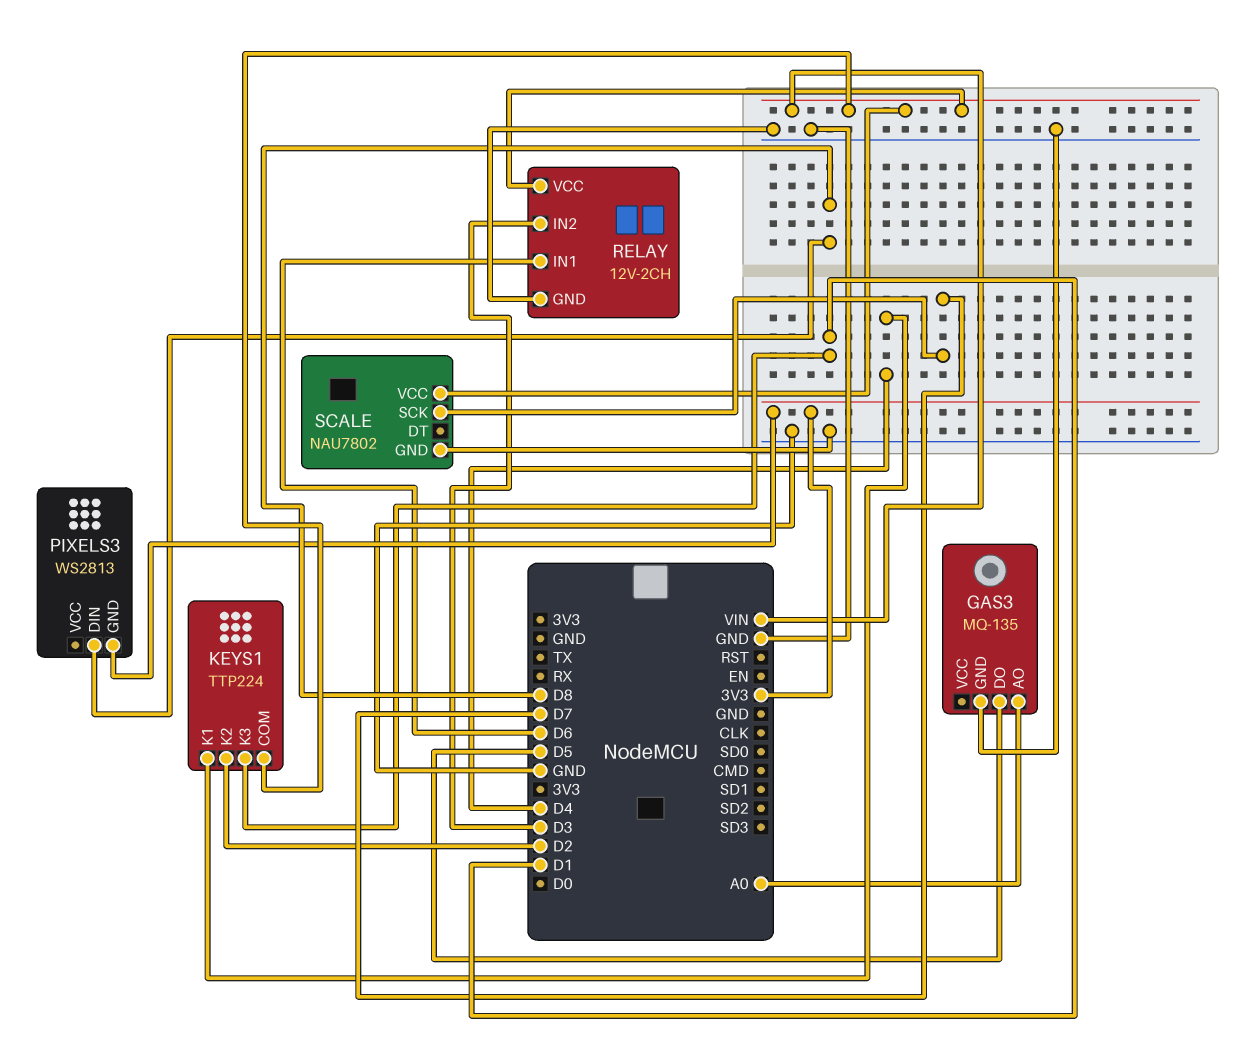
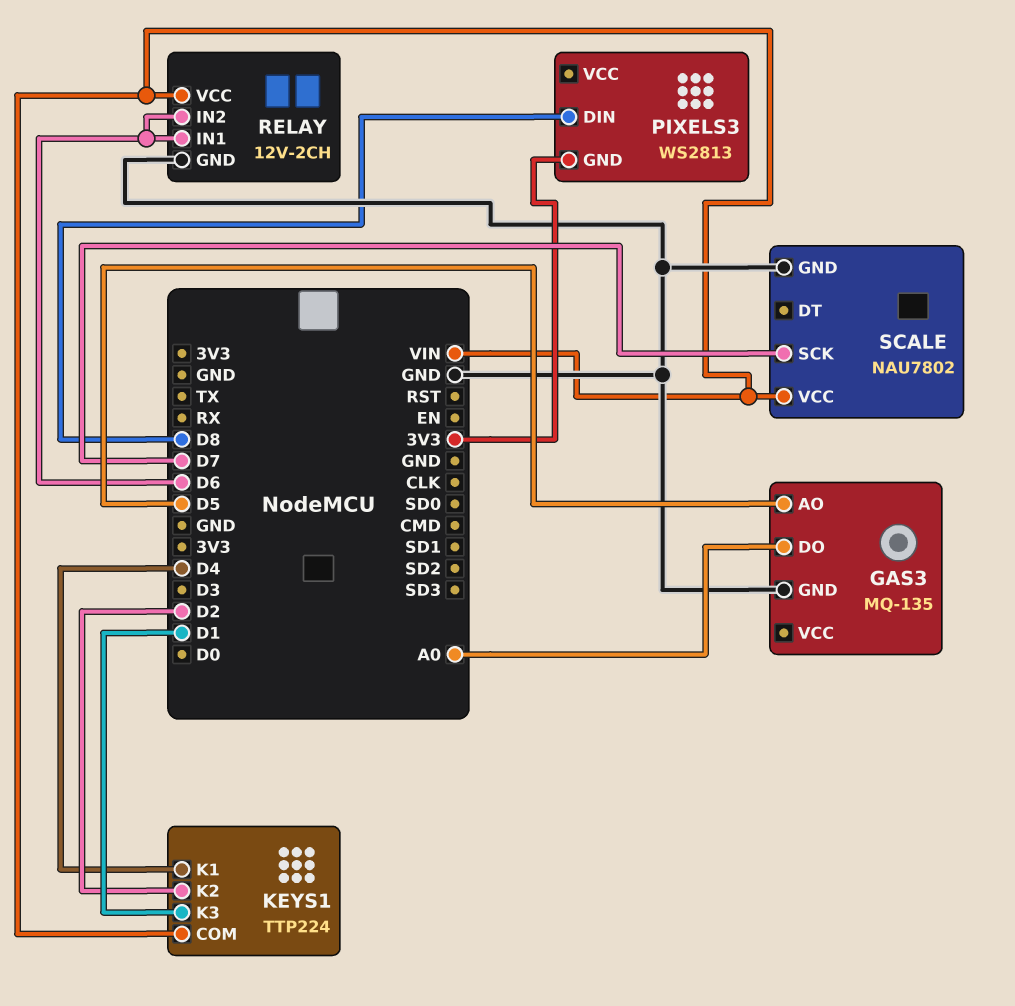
GAS3 pin AO: A0 -> D5
GAS3 pin DO: D5 -> A0
RELAY pin IN2: D3 -> D6

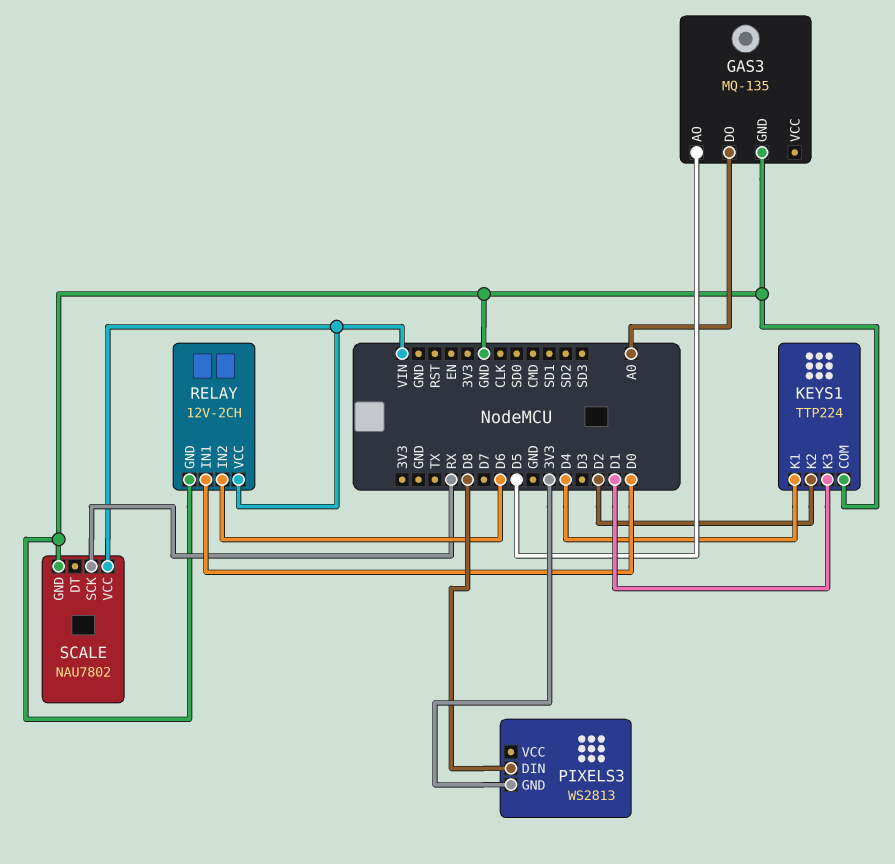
KEYS1 pin COM: VIN -> GND
RELAY pin IN1: D6 -> D0
SCALE pin SCK: D7 -> RX

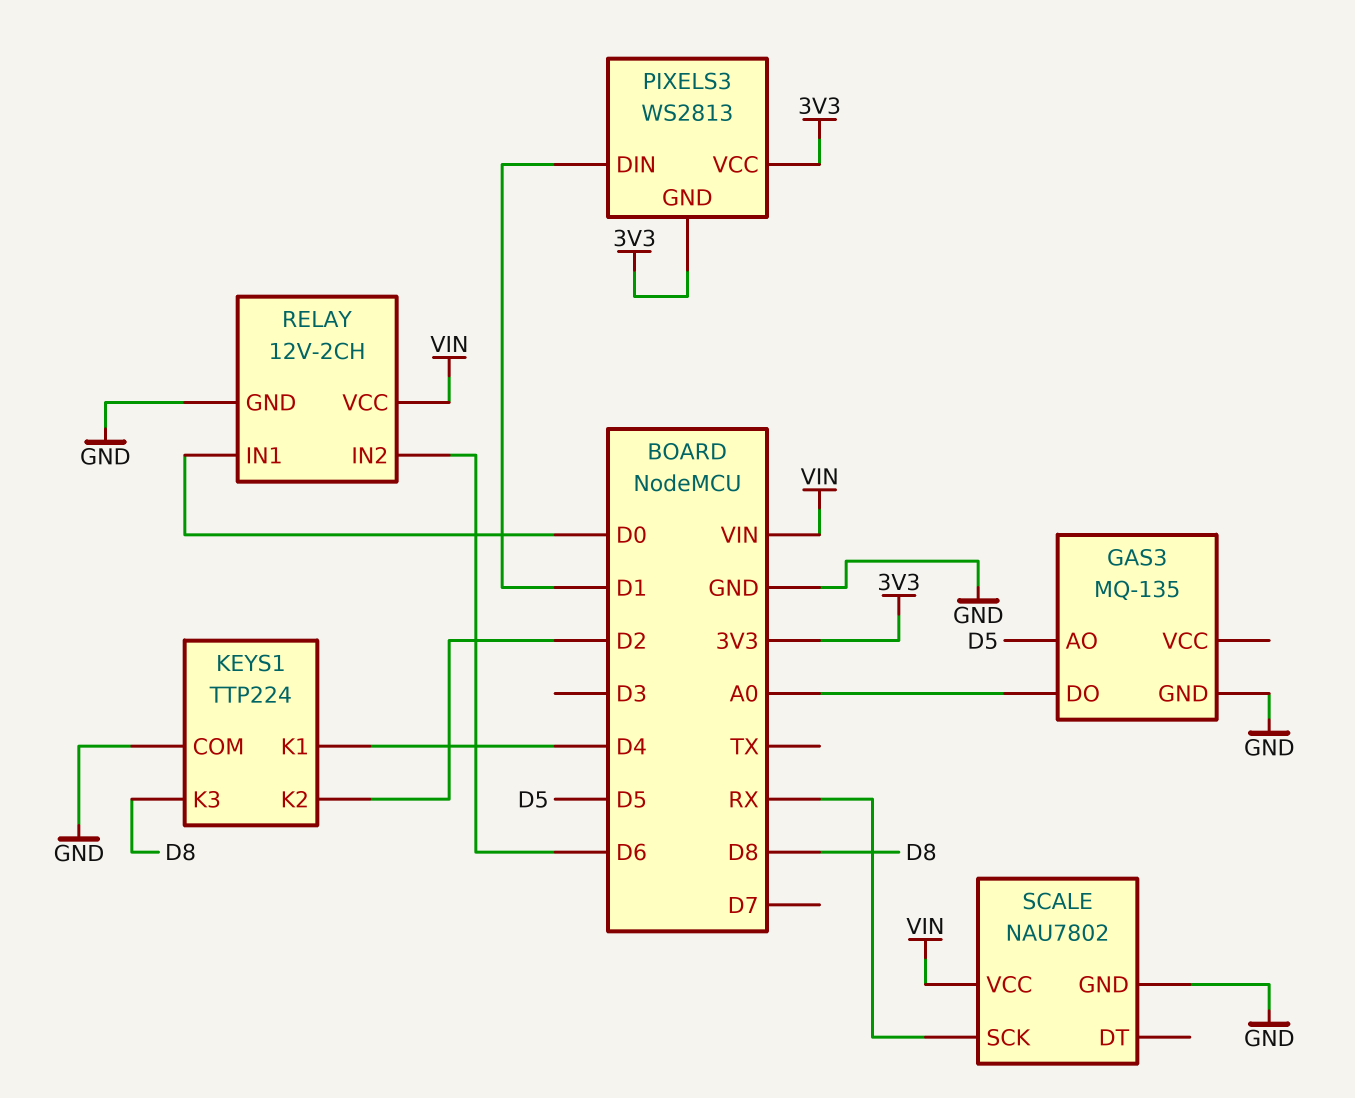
KEYS1 pin K3: D1 -> D8
PIXELS3 pin DIN: D8 -> D1
PIXELS3 pin VCC: none -> 3V3

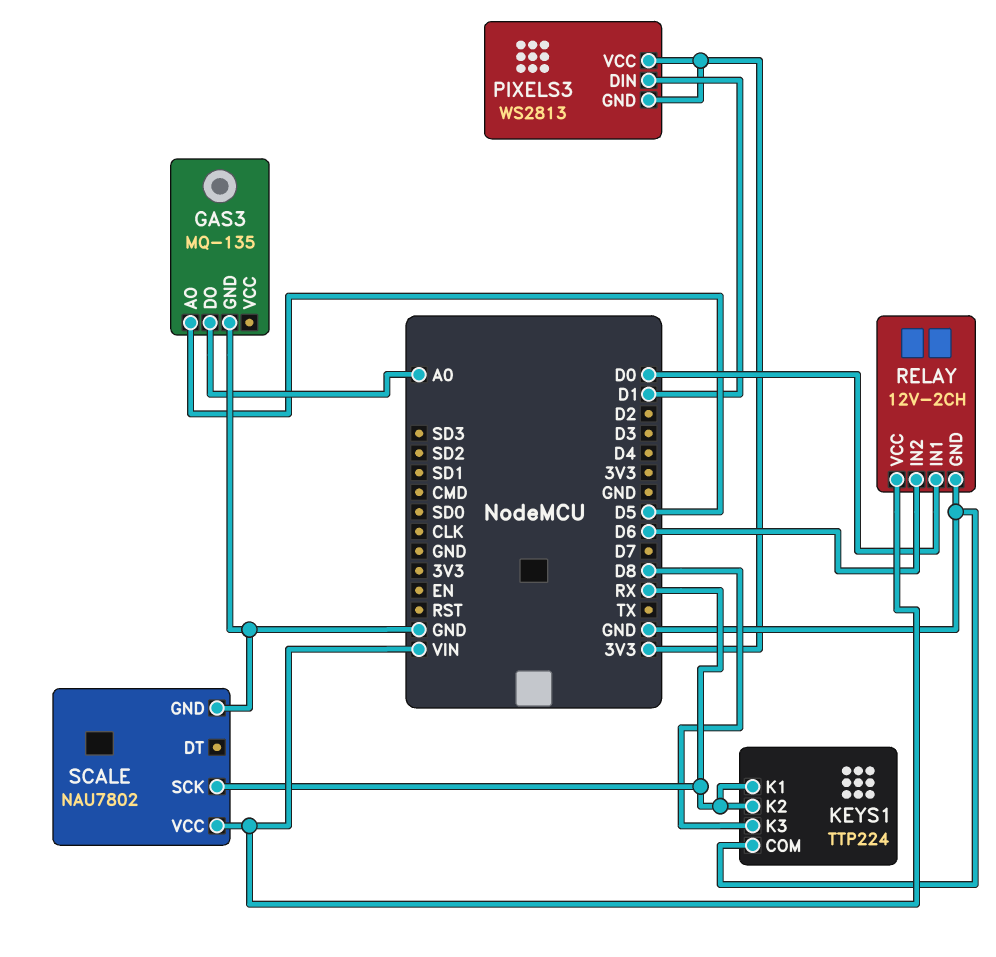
KEYS1 pin K1: D4 -> RX
KEYS1 pin K2: D2 -> RX

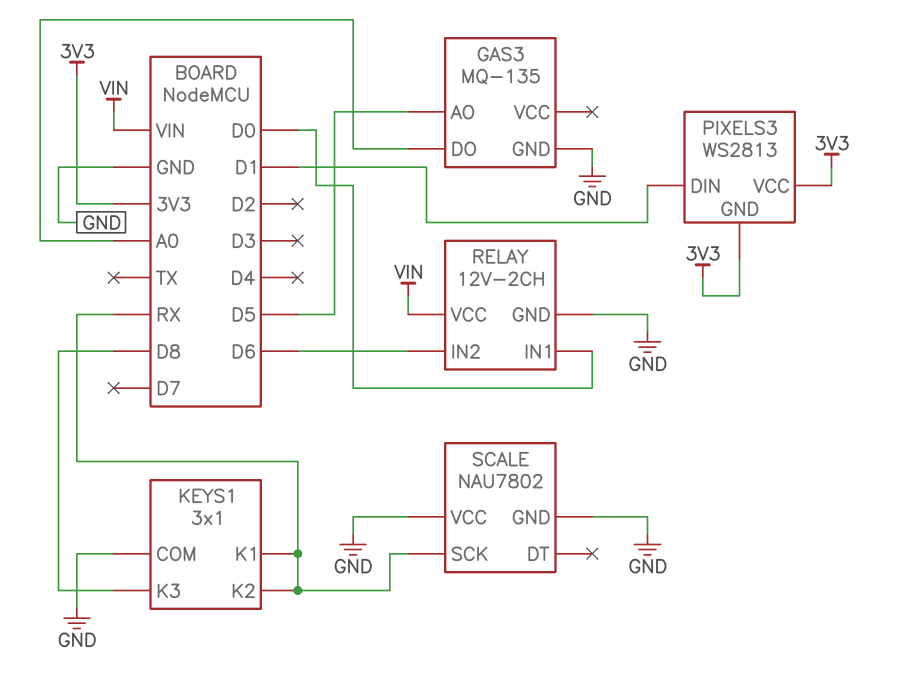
KEYS1: TTP224 -> 3x1
SCALE pin VCC: VIN -> GND

